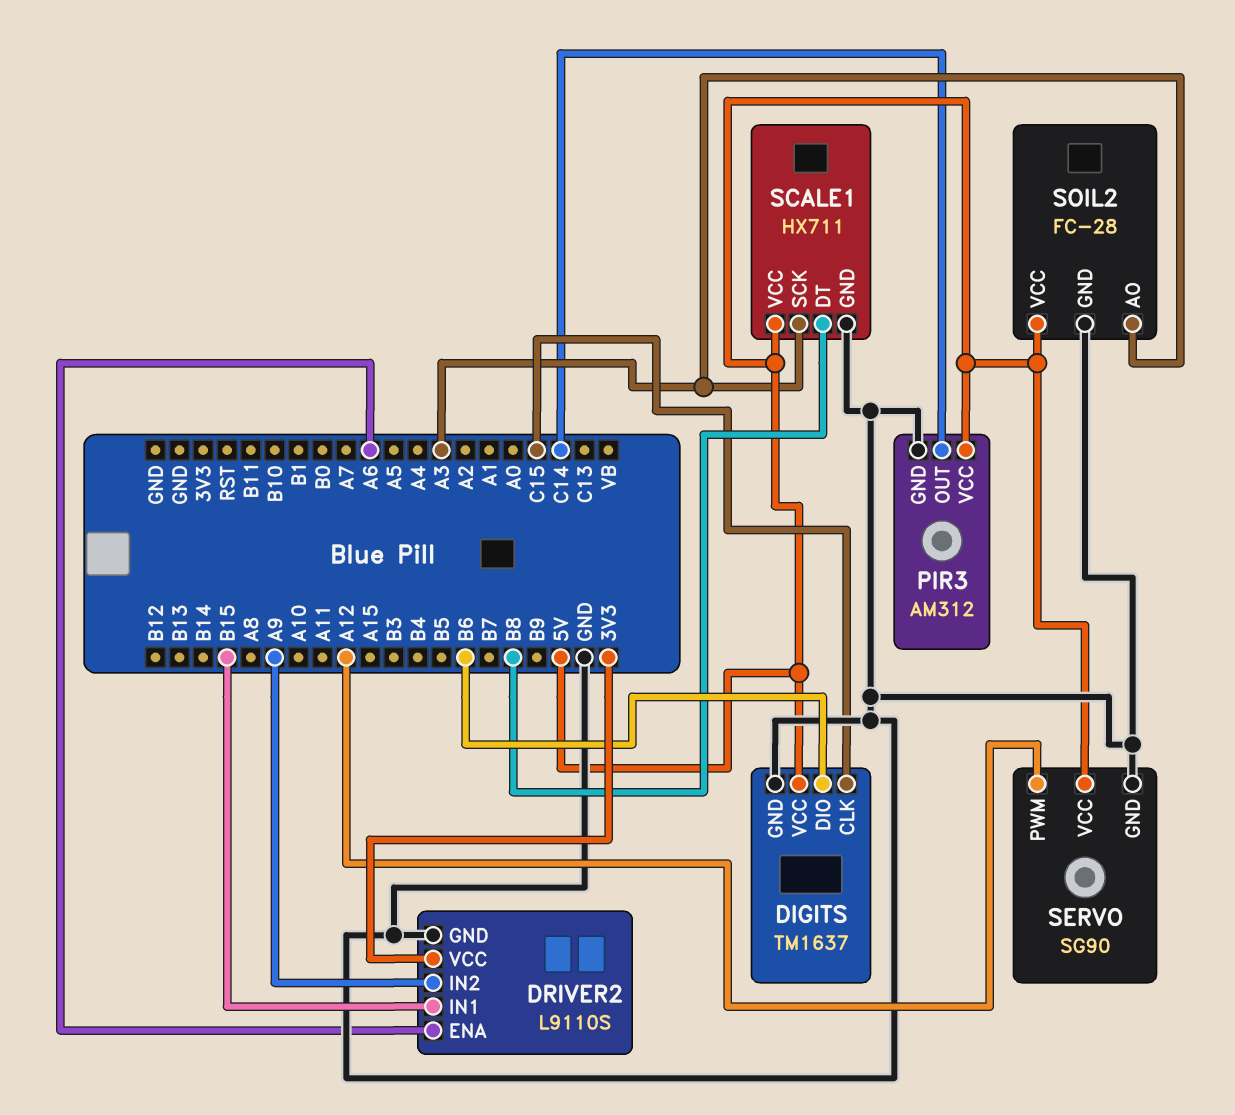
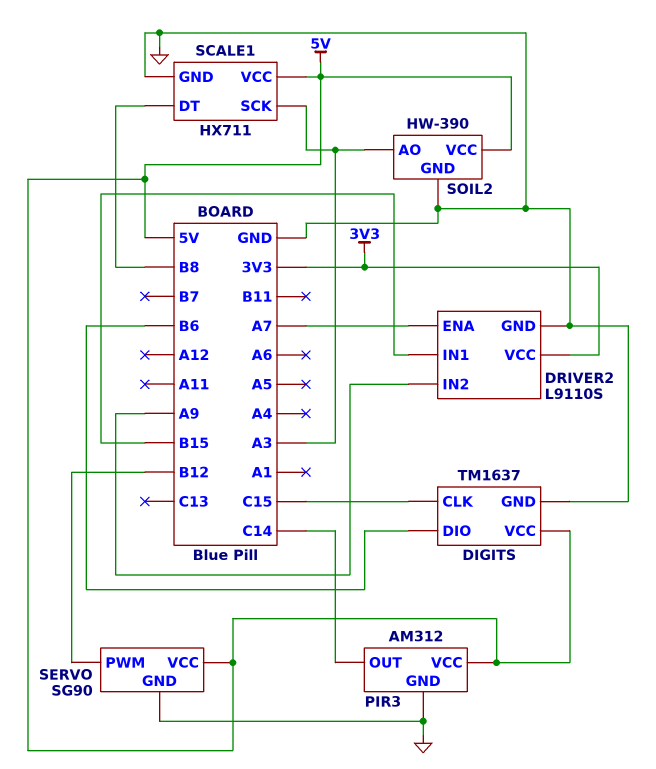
DRIVER2 pin ENA: A6 -> A7
SERVO pin PWM: A12 -> B12
SOIL2: FC-28 -> HW-390

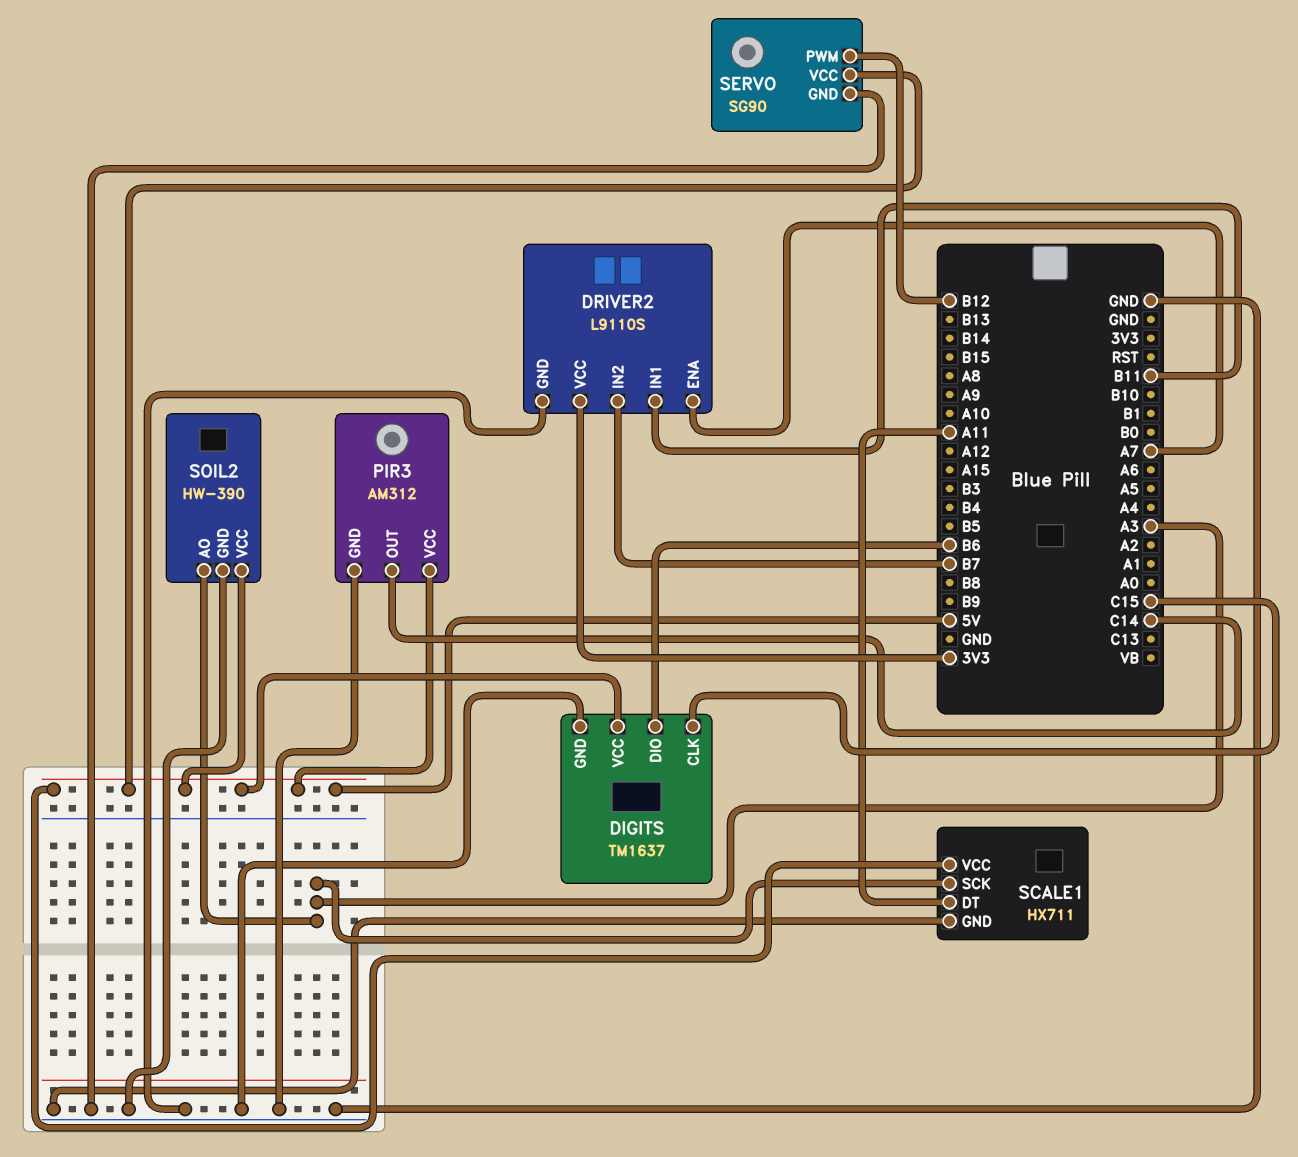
DRIVER2 pin IN1: B15 -> B11
DRIVER2 pin IN2: A9 -> B7
SCALE1 pin DT: B8 -> A11

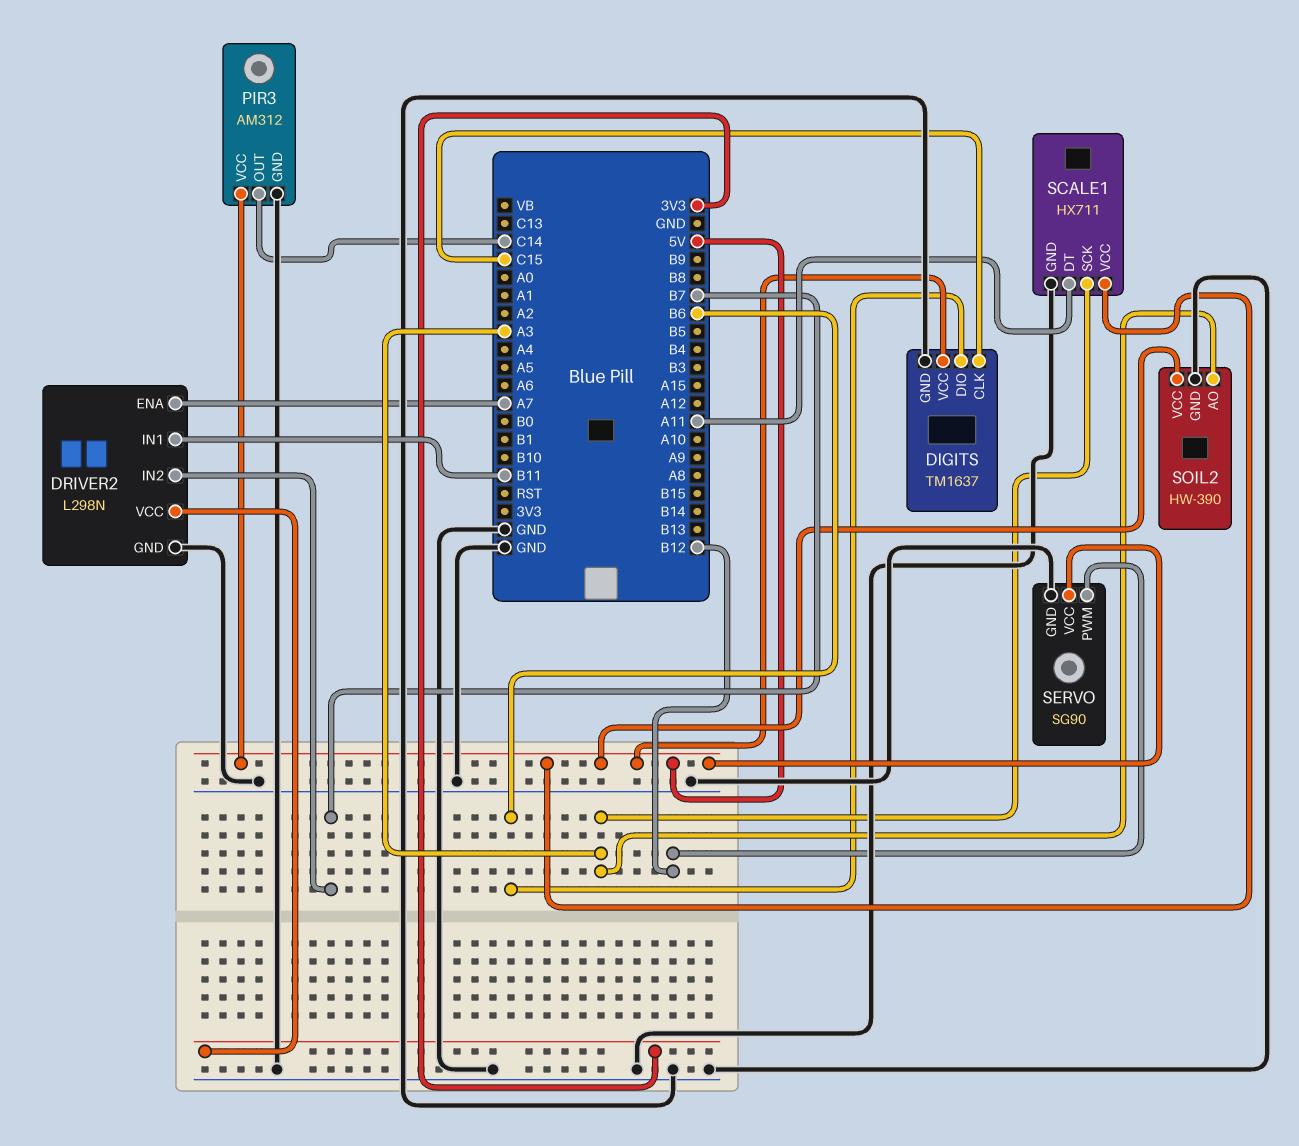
DRIVER2: L9110S -> L298N

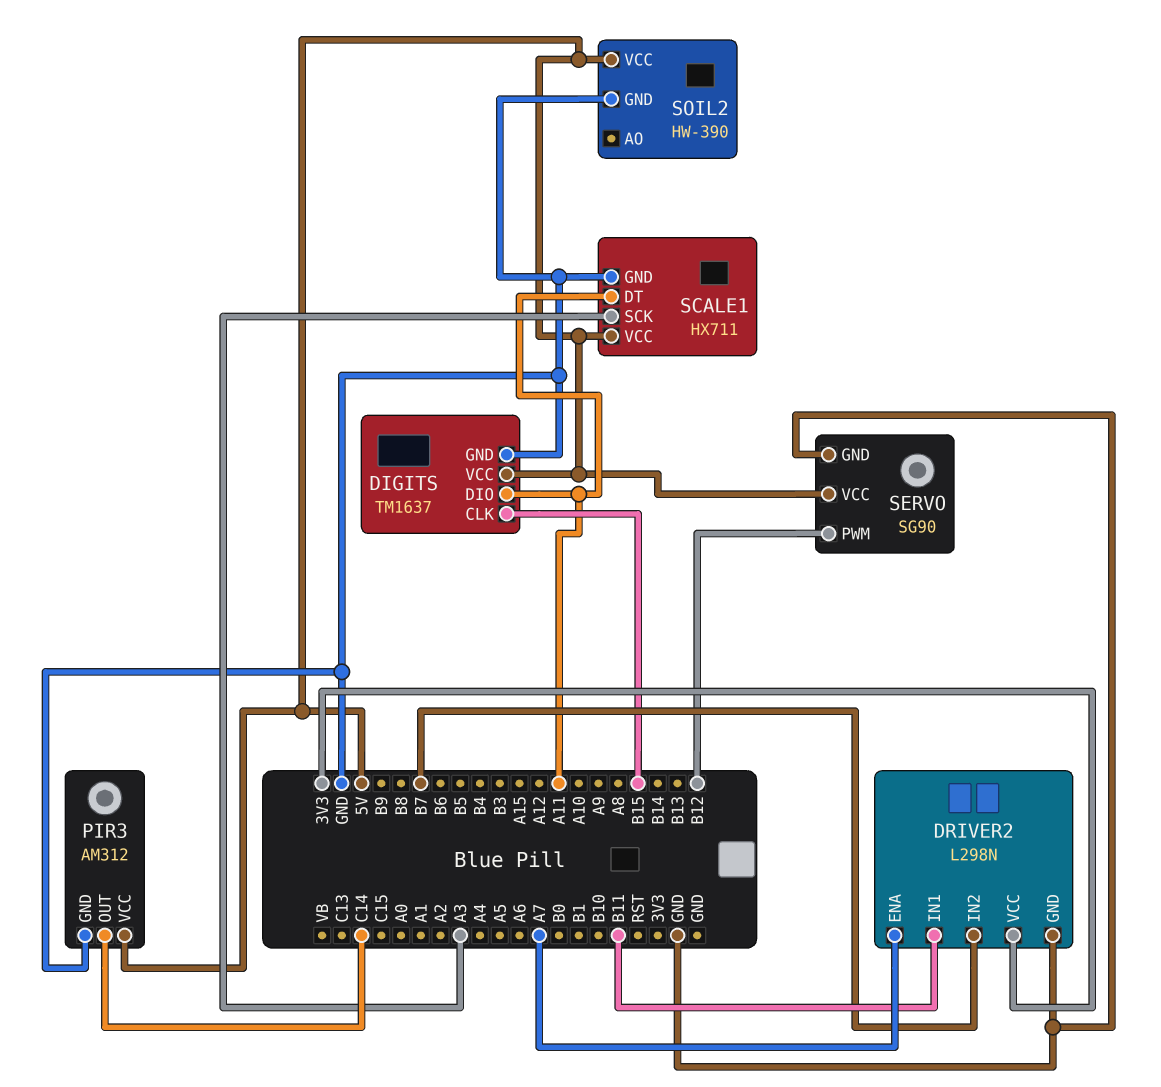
DIGITS pin CLK: C15 -> B15
DIGITS pin DIO: B6 -> A11
SOIL2 pin AO: A3 -> none

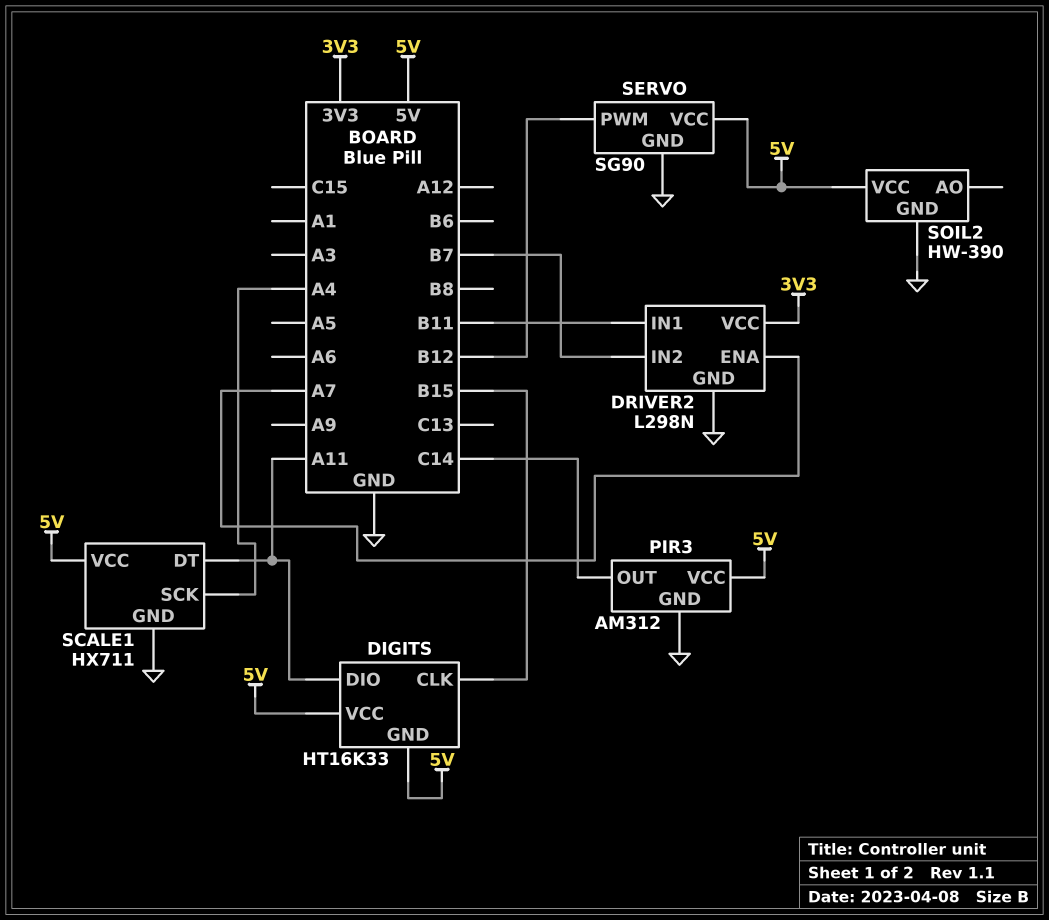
DIGITS: TM1637 -> HT16K33
DIGITS pin GND: GND -> 5V
SCALE1 pin SCK: A3 -> A4

